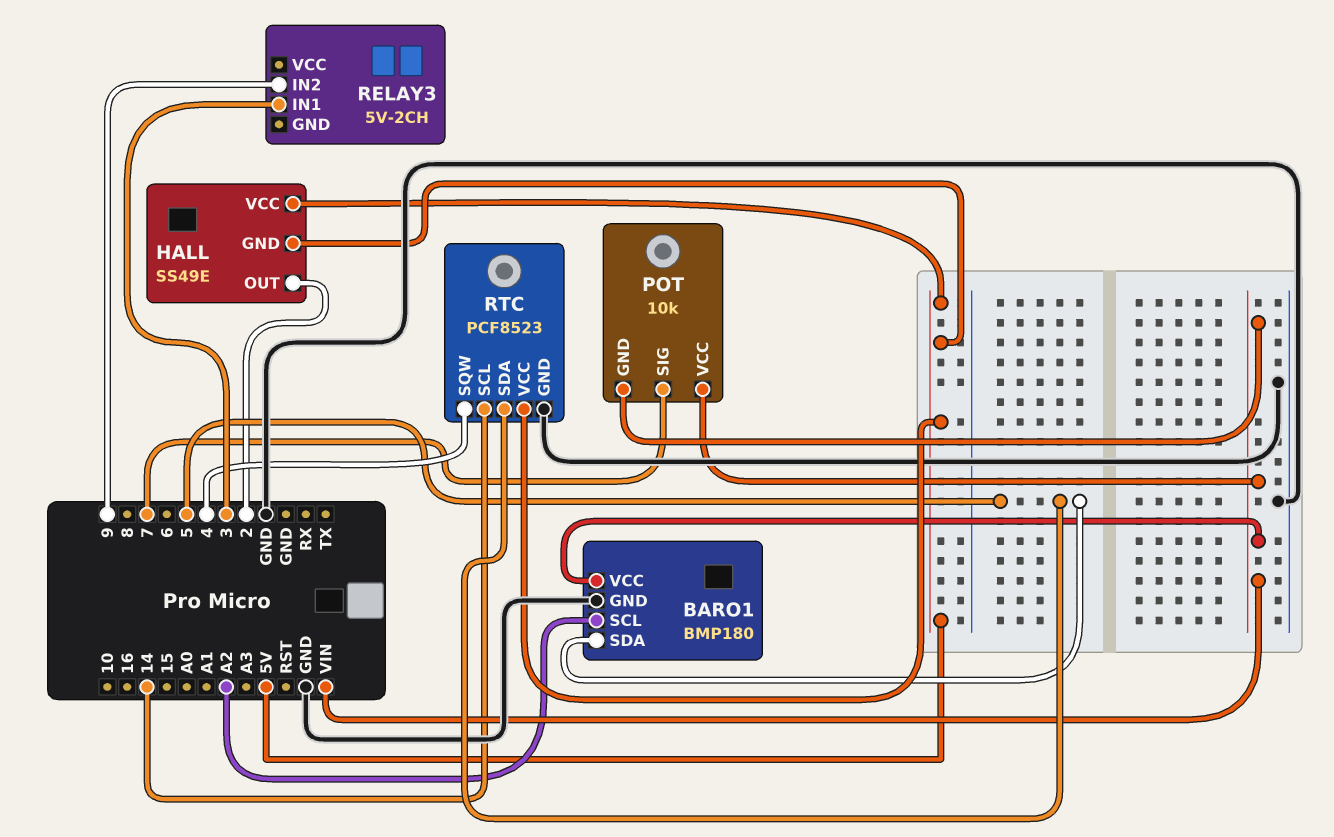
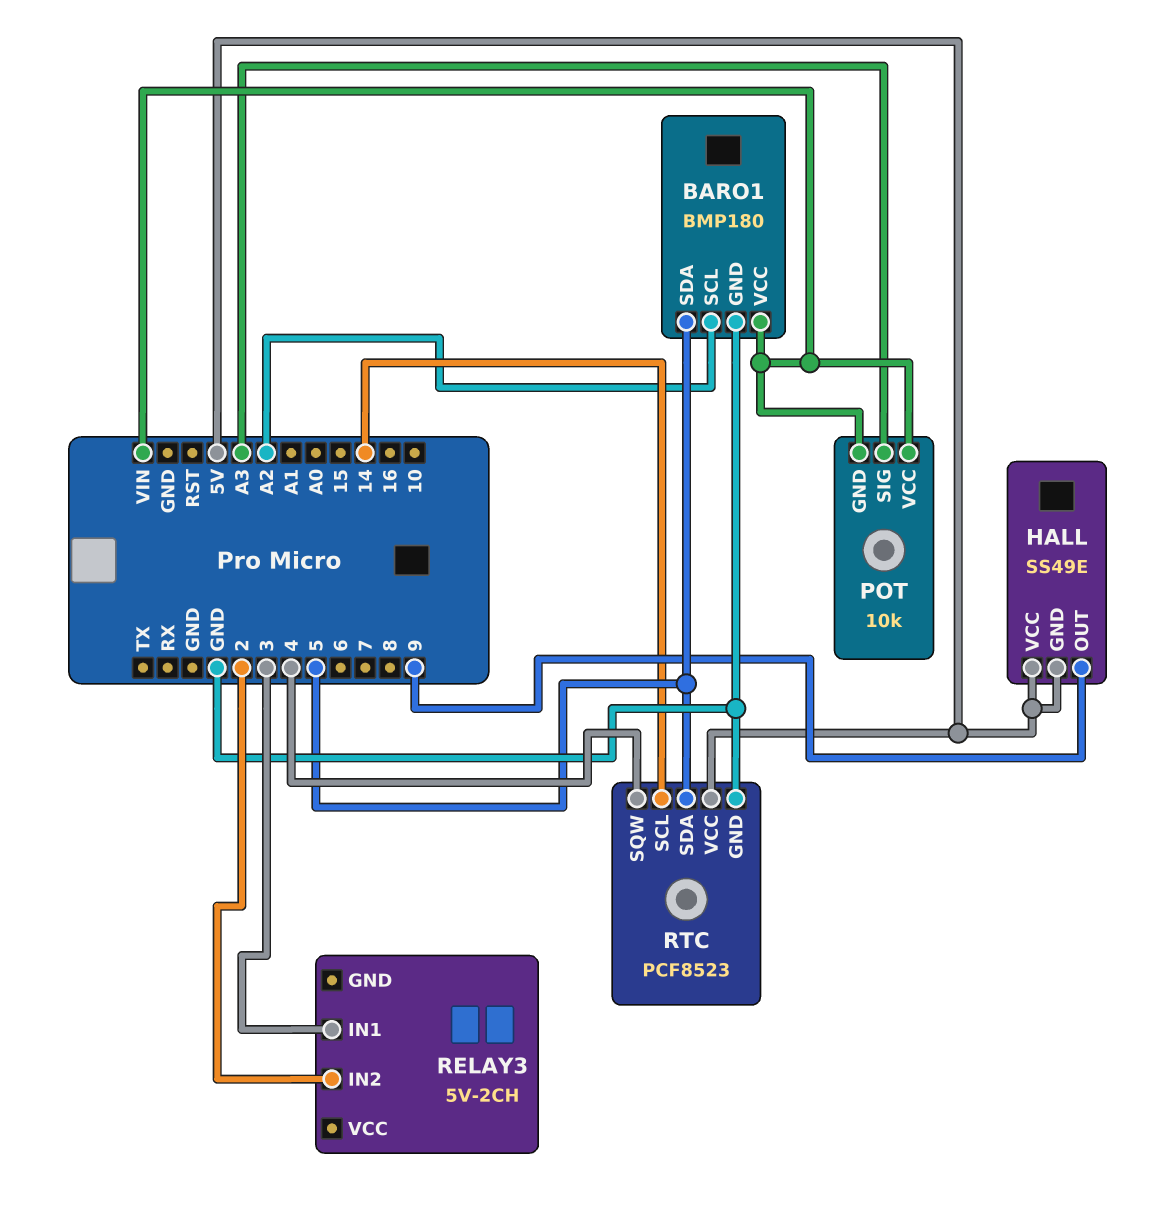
HALL pin OUT: 2 -> 9
POT pin SIG: 7 -> A3
RELAY3 pin IN2: 9 -> 2

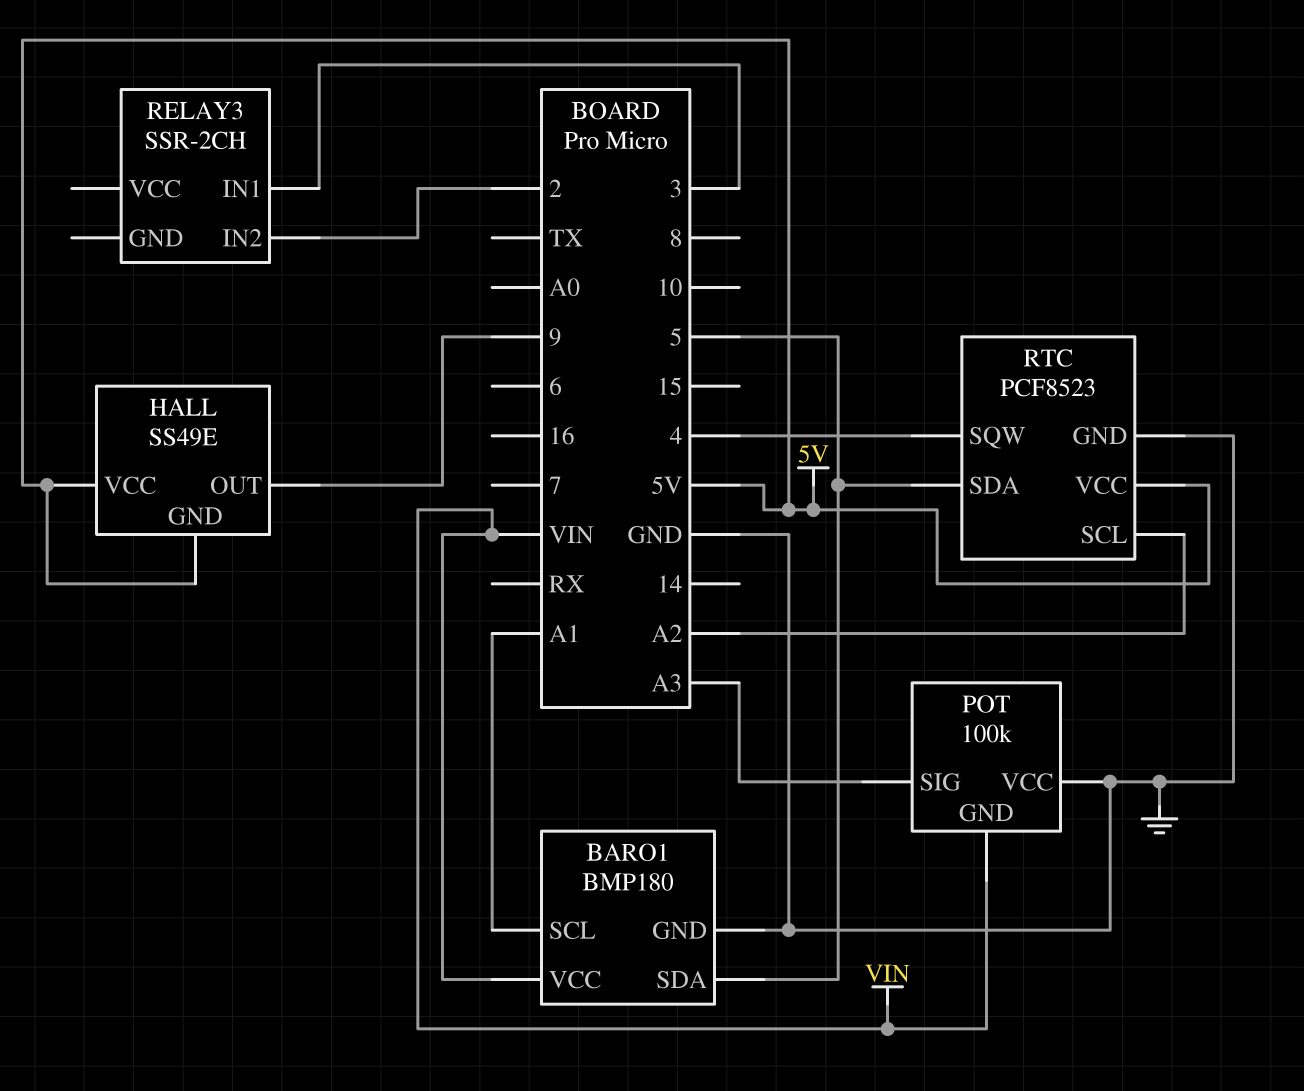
BARO1 pin SCL: A2 -> A1
POT: 10k -> 100k
POT pin VCC: VIN -> GND
RELAY3: 5V-2CH -> SSR-2CH
RTC pin SCL: 14 -> A2

